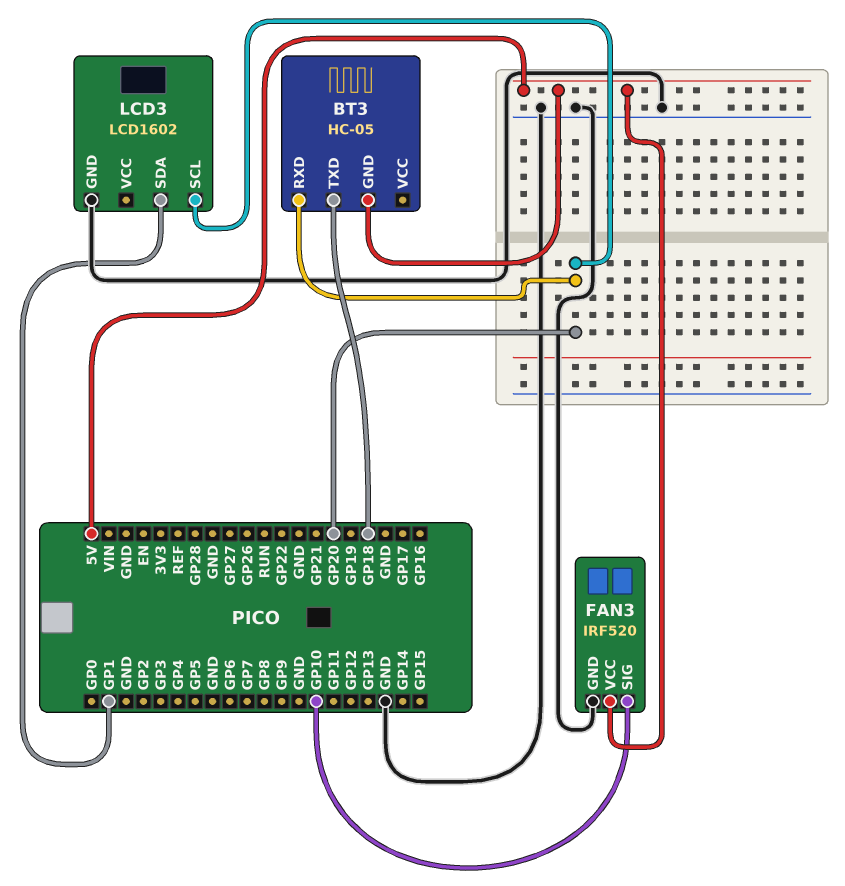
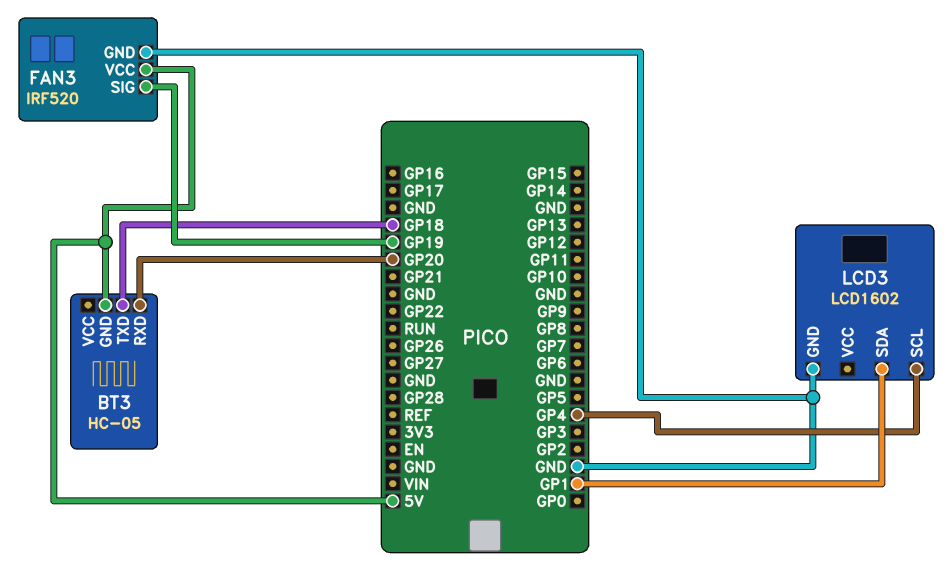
FAN3 pin SIG: GP10 -> GP19
LCD3 pin SCL: GP20 -> GP4

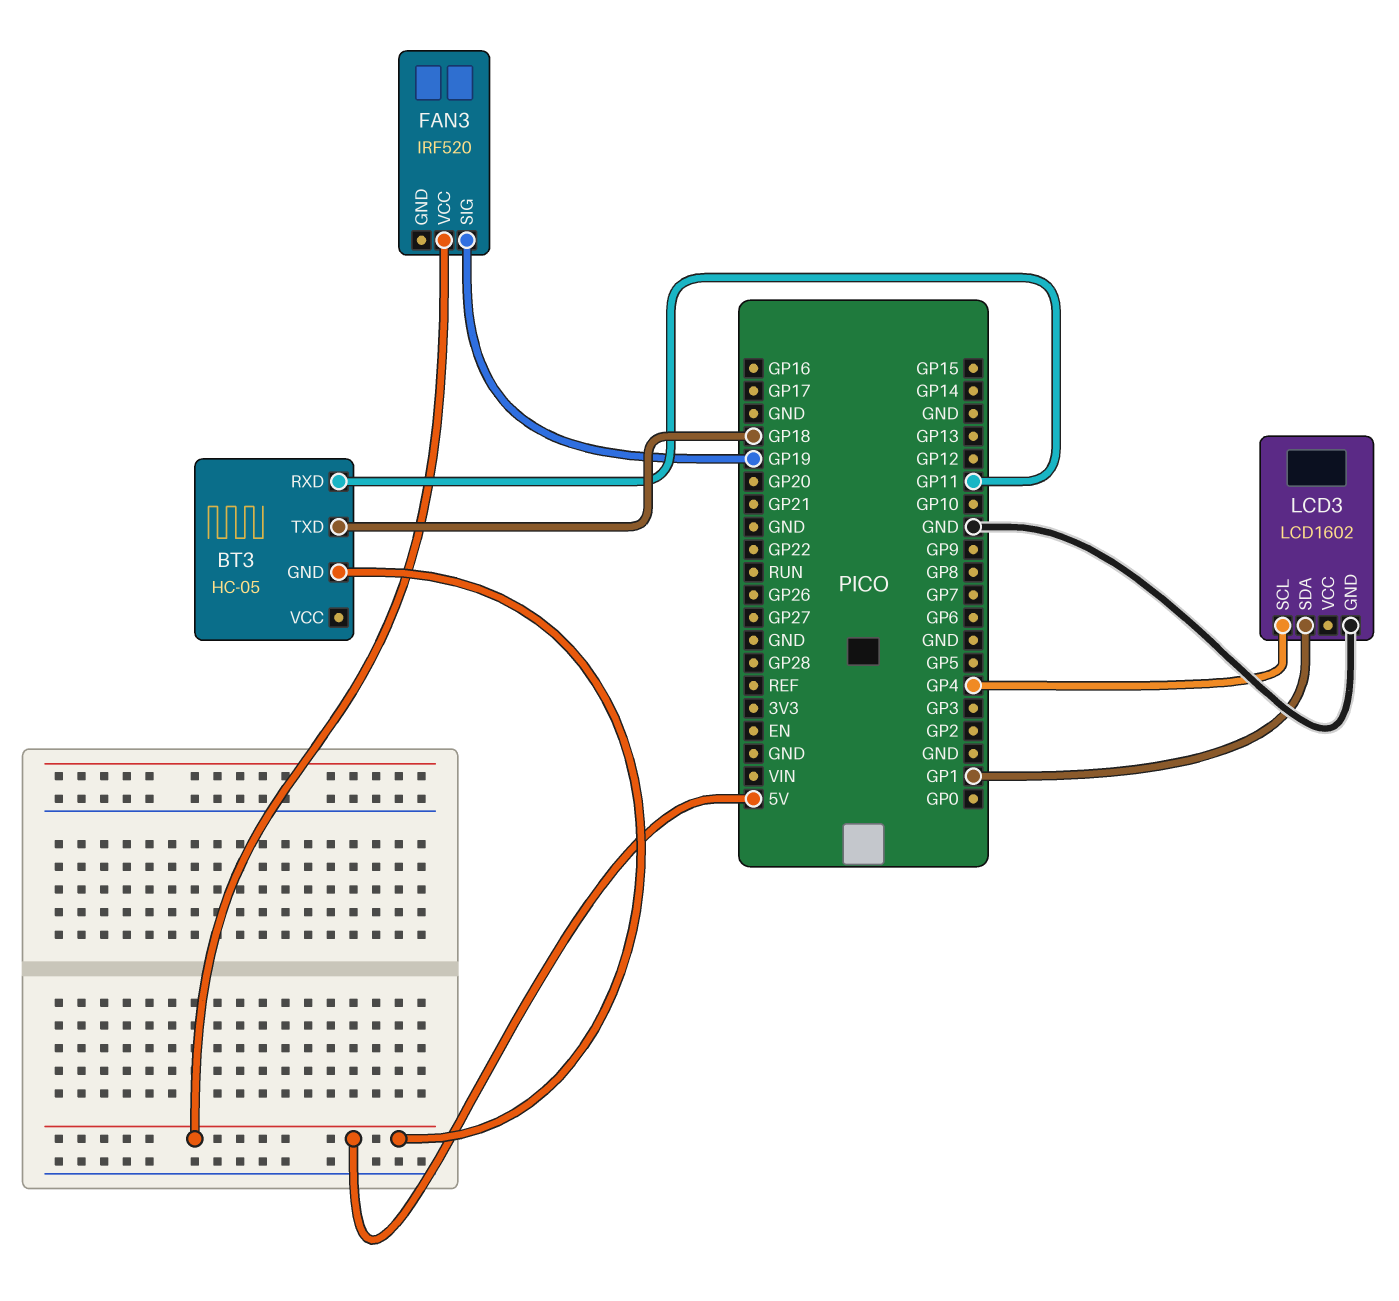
BT3 pin RXD: GP20 -> GP11
FAN3 pin GND: GND -> none

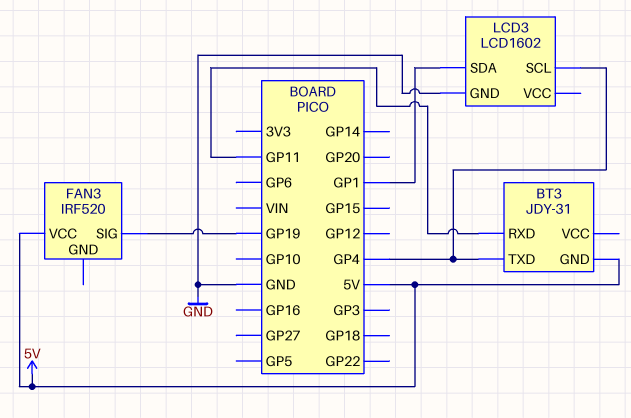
BT3: HC-05 -> JDY-31
BT3 pin TXD: GP18 -> GP4

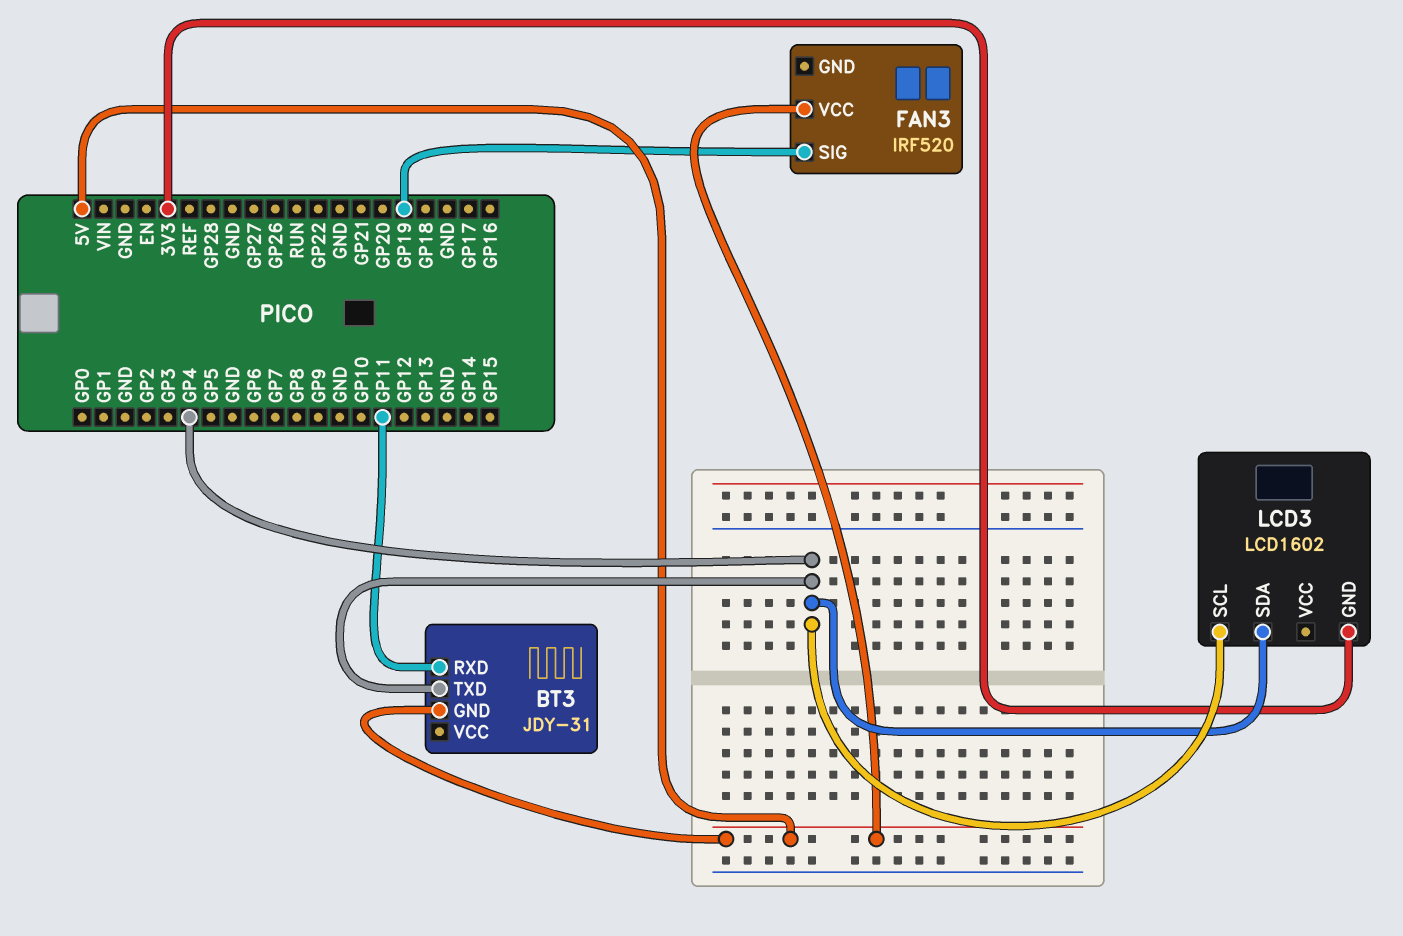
LCD3 pin GND: GND -> 3V3
LCD3 pin SDA: GP1 -> GP4

